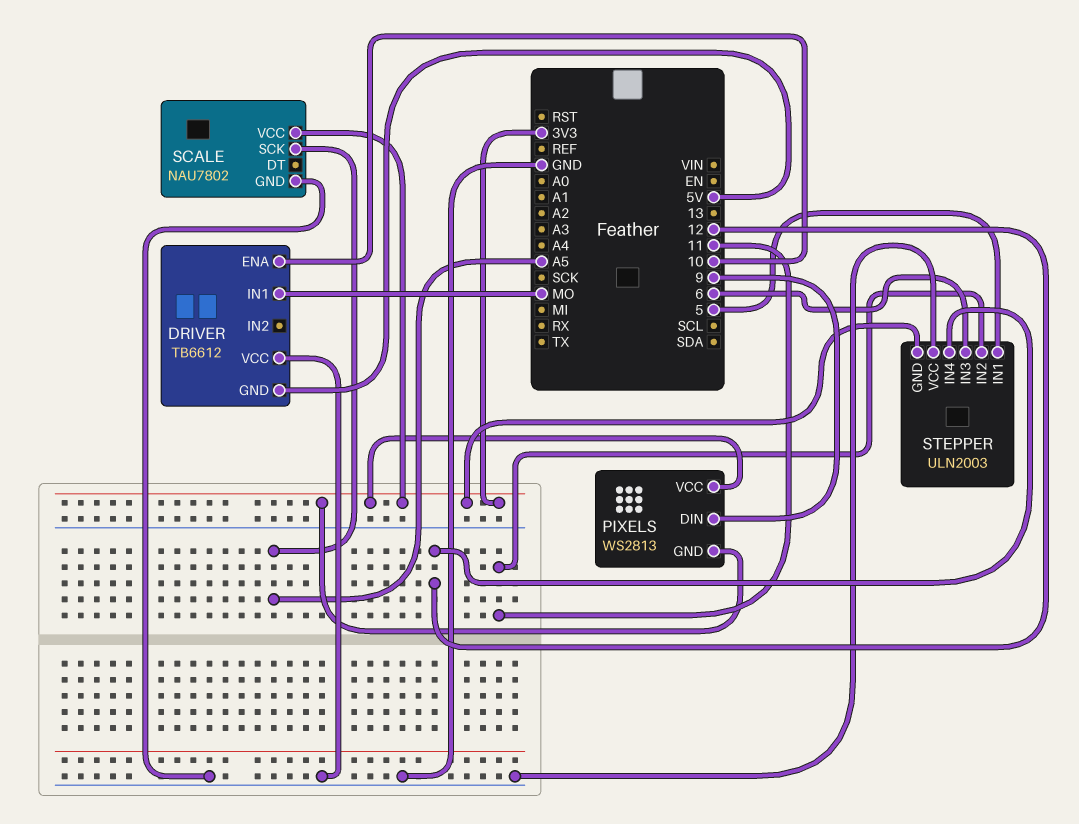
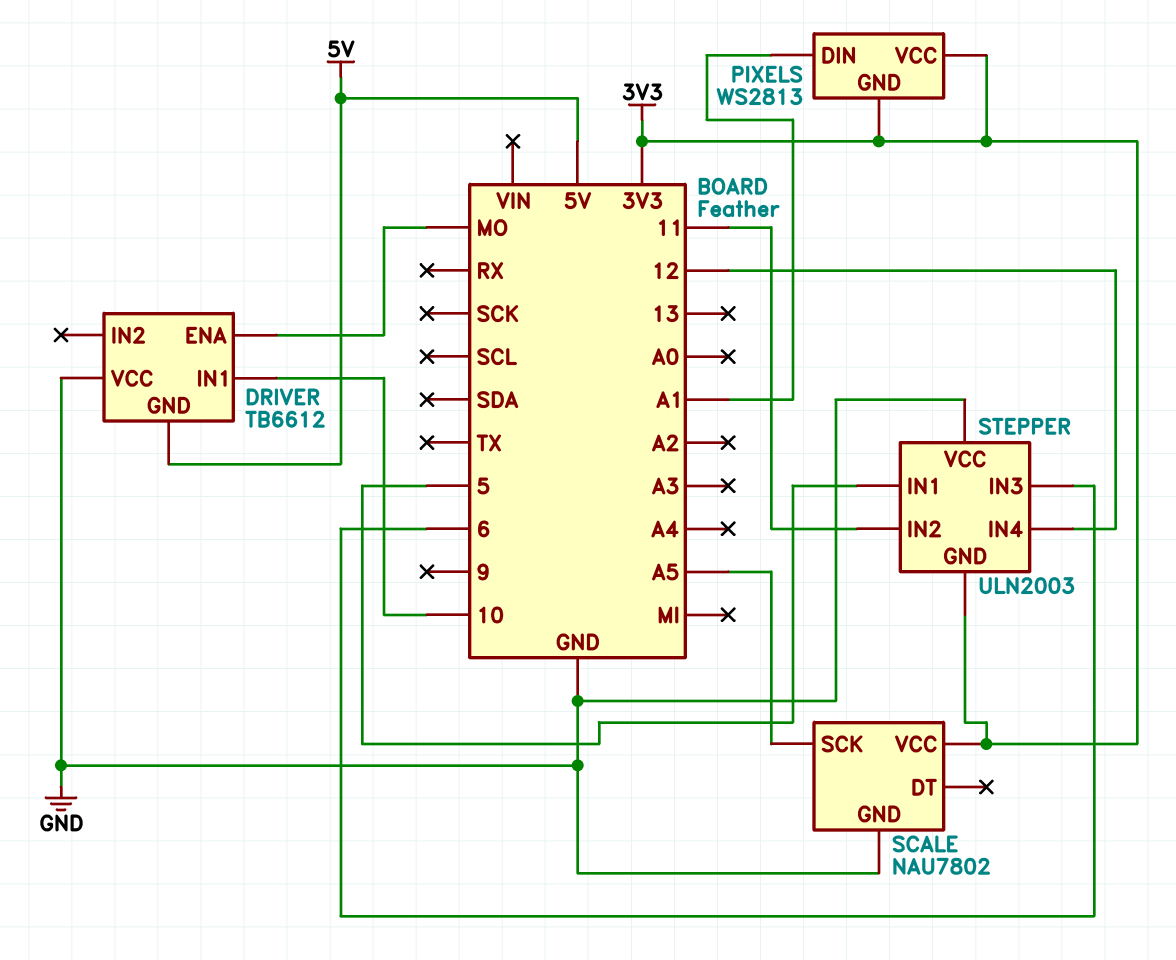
DRIVER pin ENA: 10 -> MO
DRIVER pin IN1: MO -> 10
PIXELS pin DIN: 9 -> A1

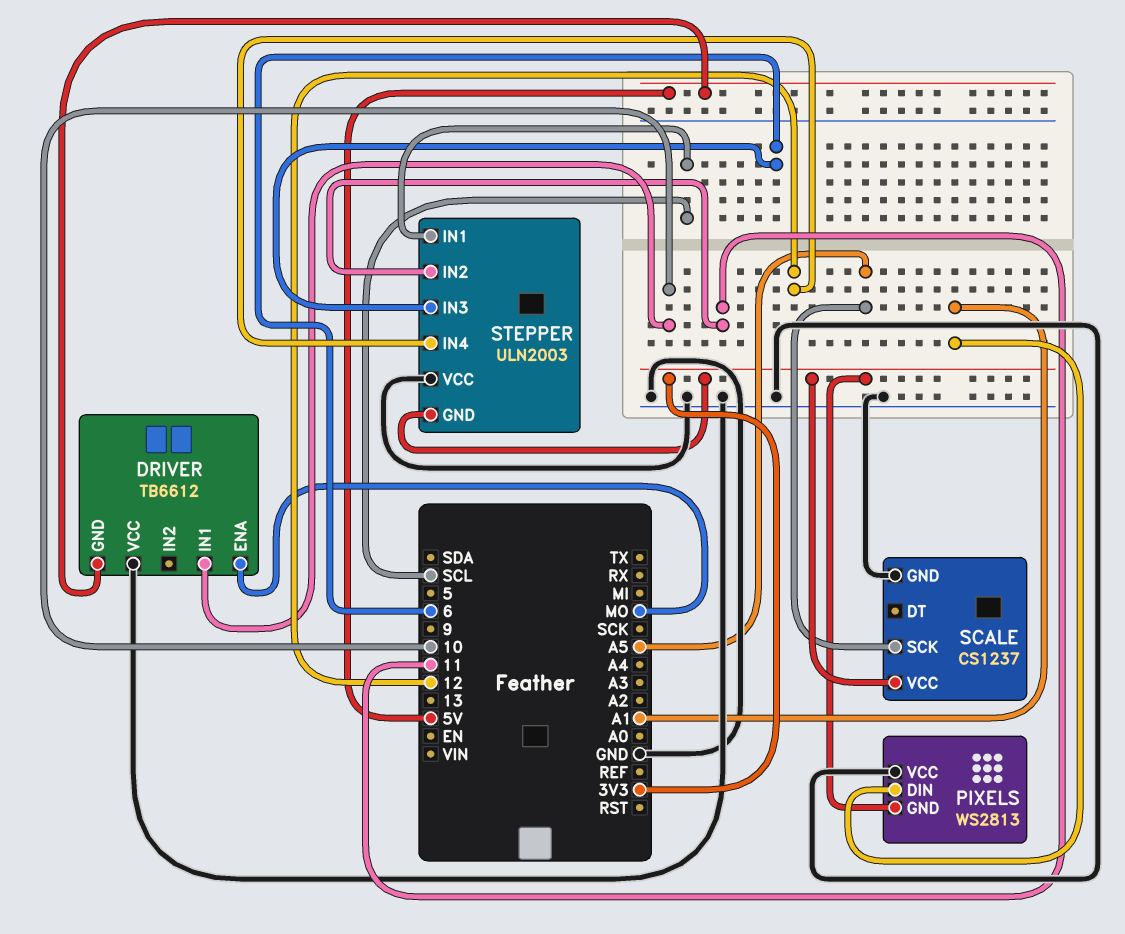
PIXELS pin VCC: 3V3 -> GND
SCALE: NAU7802 -> CS1237
STEPPER pin IN1: 5 -> SCL

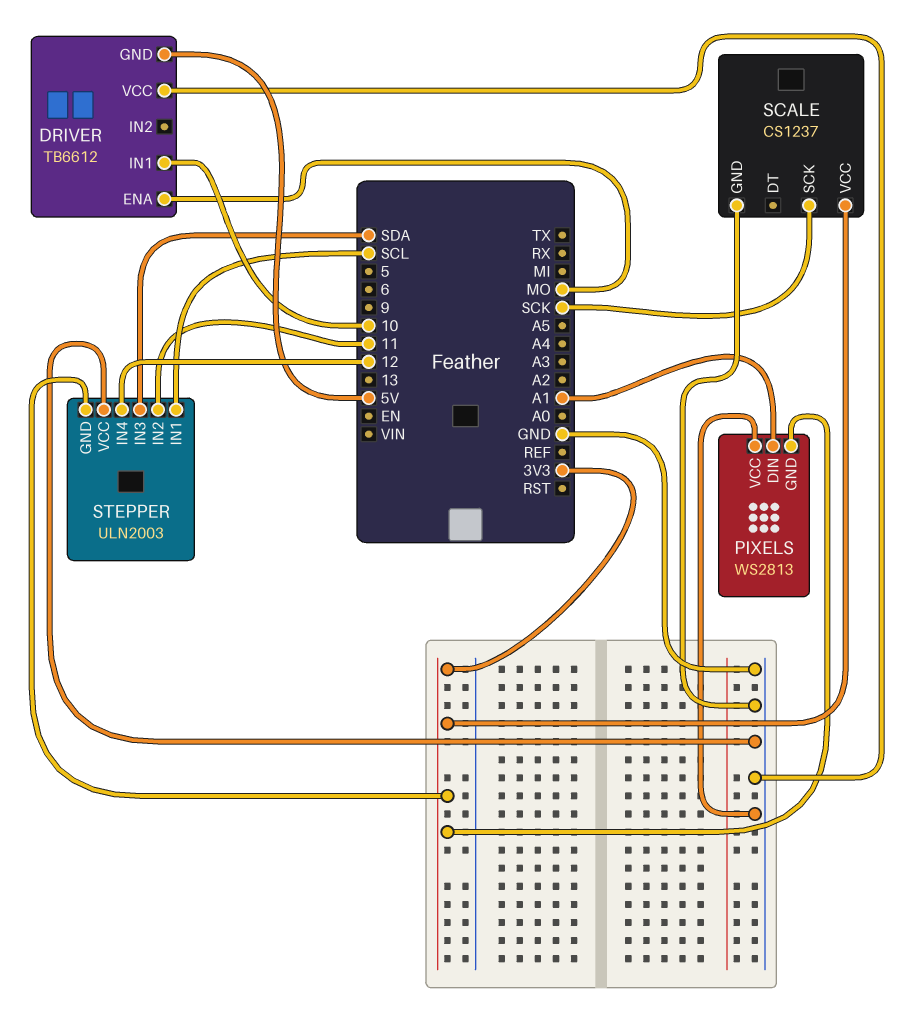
SCALE pin SCK: A5 -> SCK
STEPPER pin IN3: 6 -> SDA

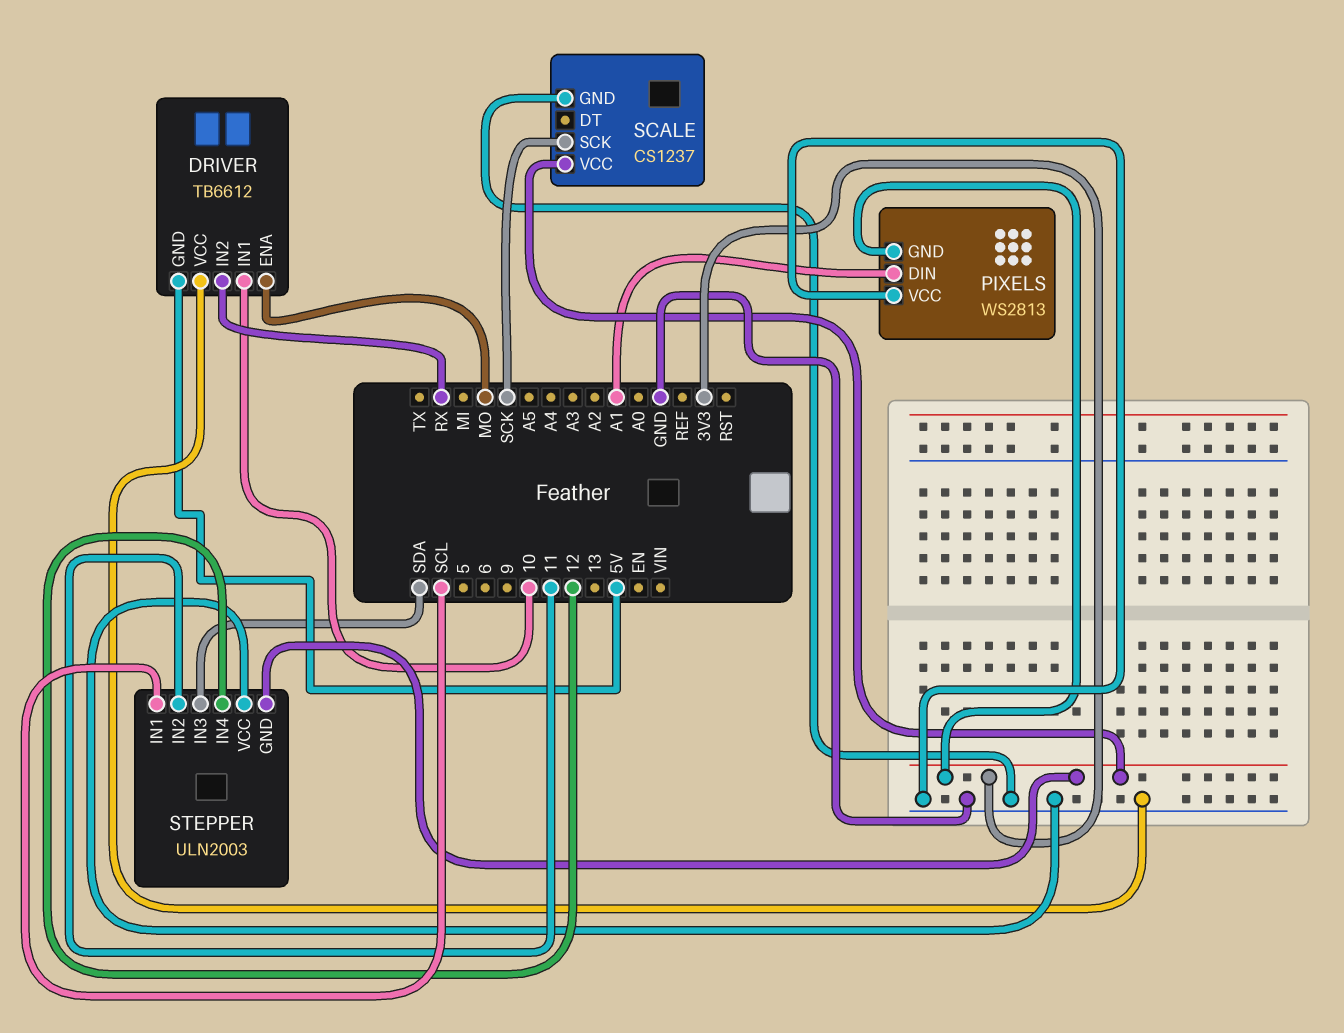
DRIVER pin IN2: none -> RX

